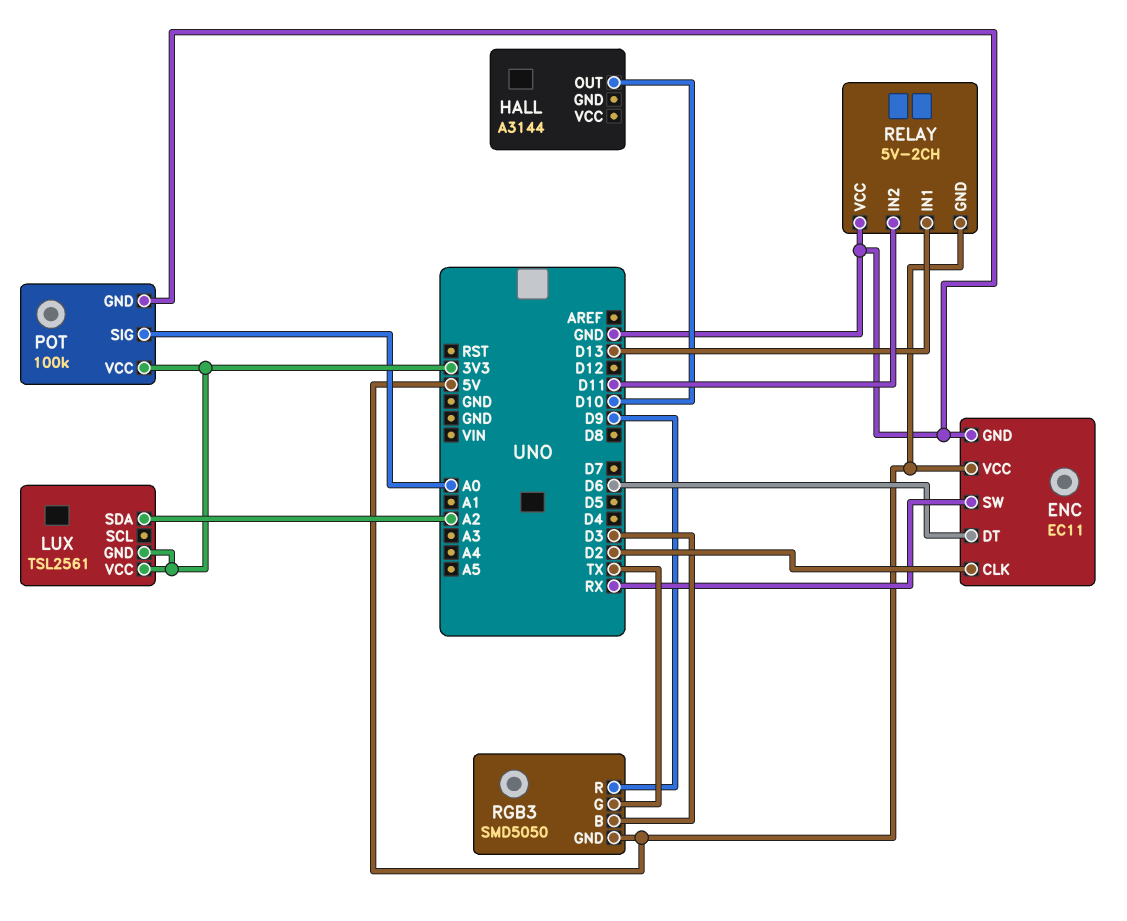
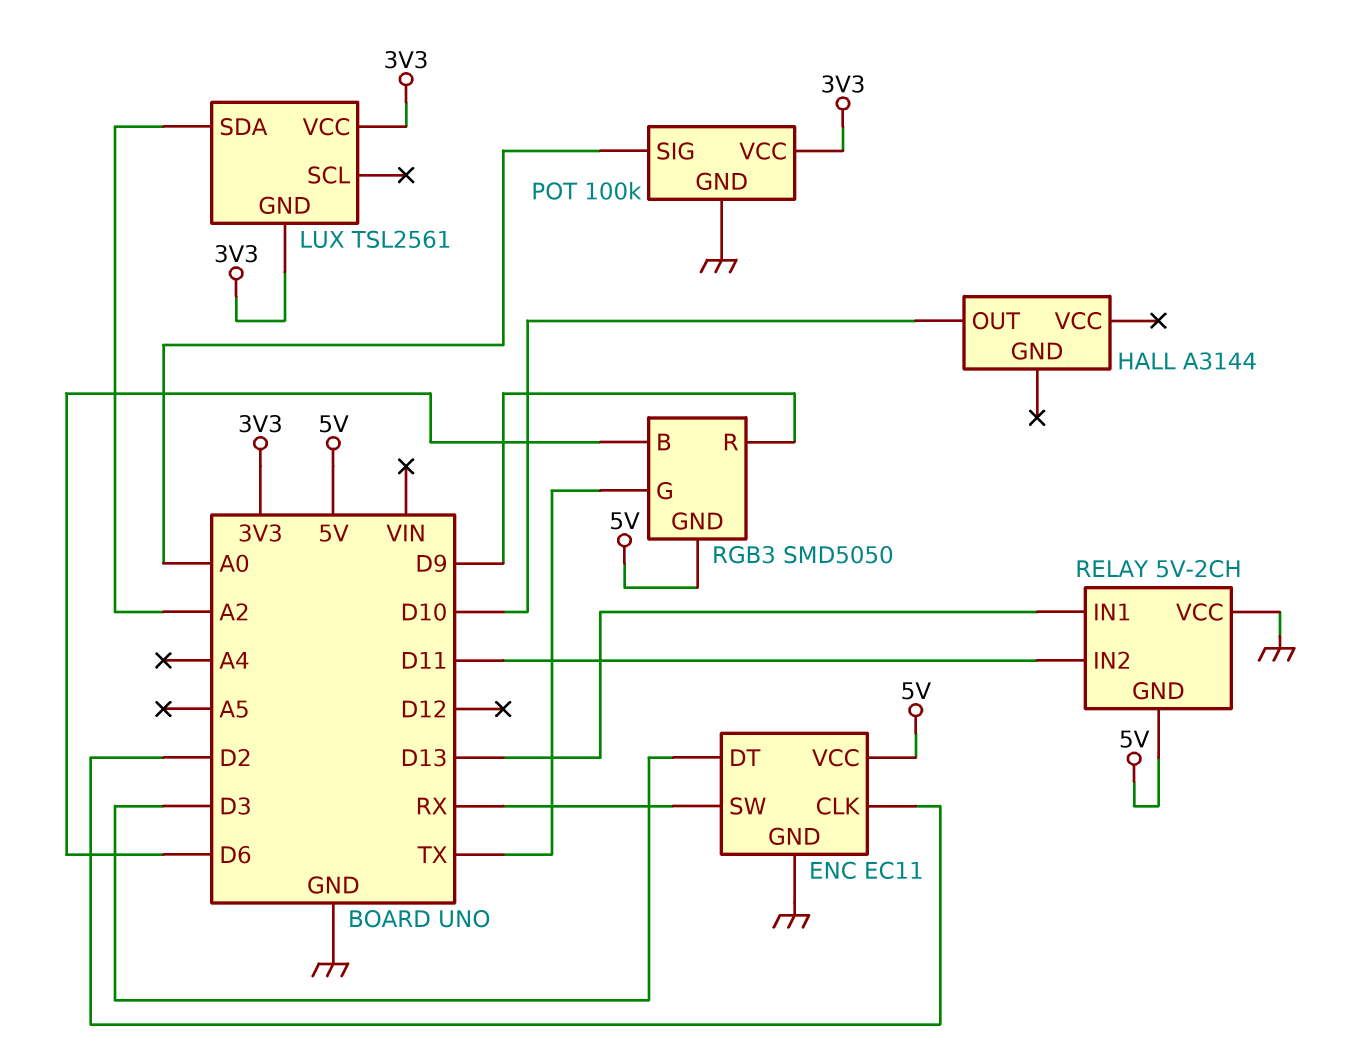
ENC pin DT: D6 -> D3
RGB3 pin B: D3 -> D6

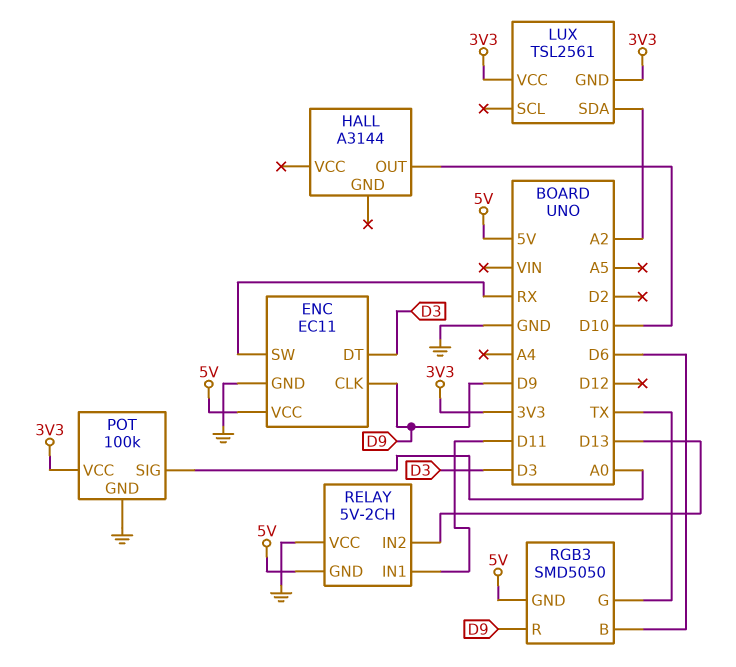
ENC pin CLK: D2 -> D9
RELAY pin IN1: D13 -> D11
RELAY pin IN2: D11 -> D13

